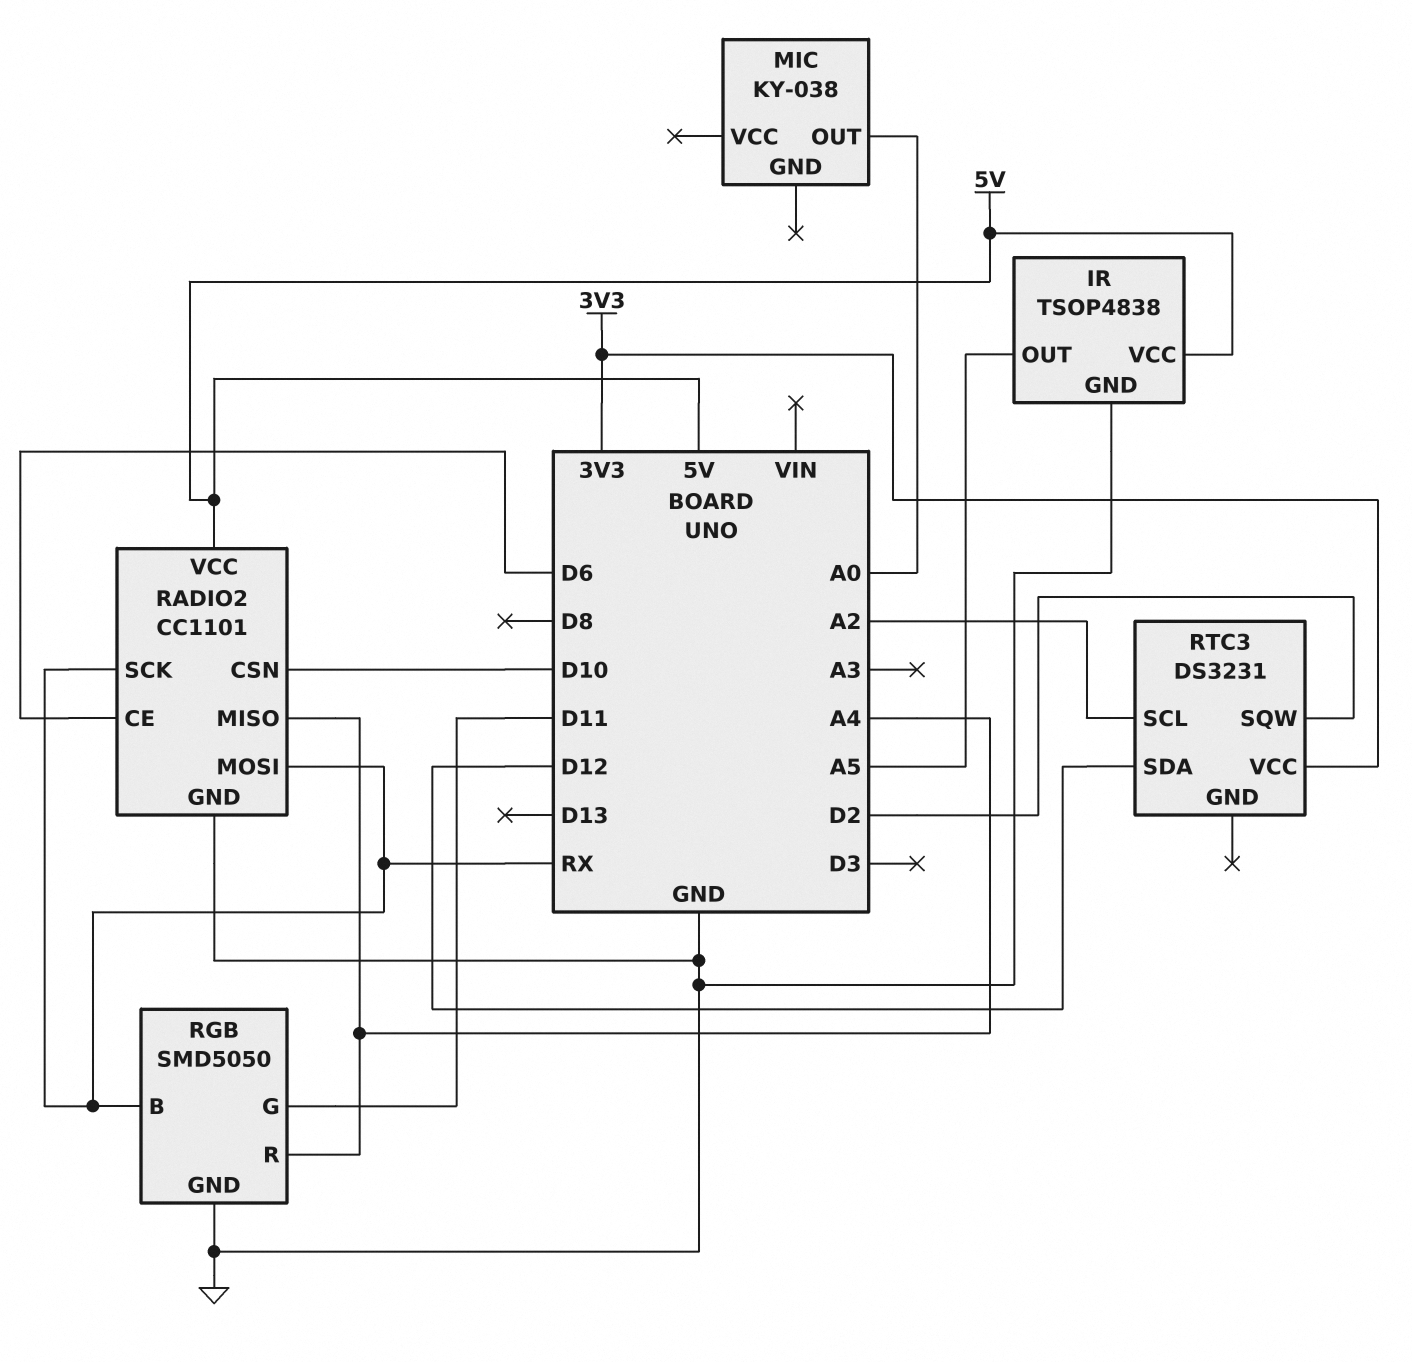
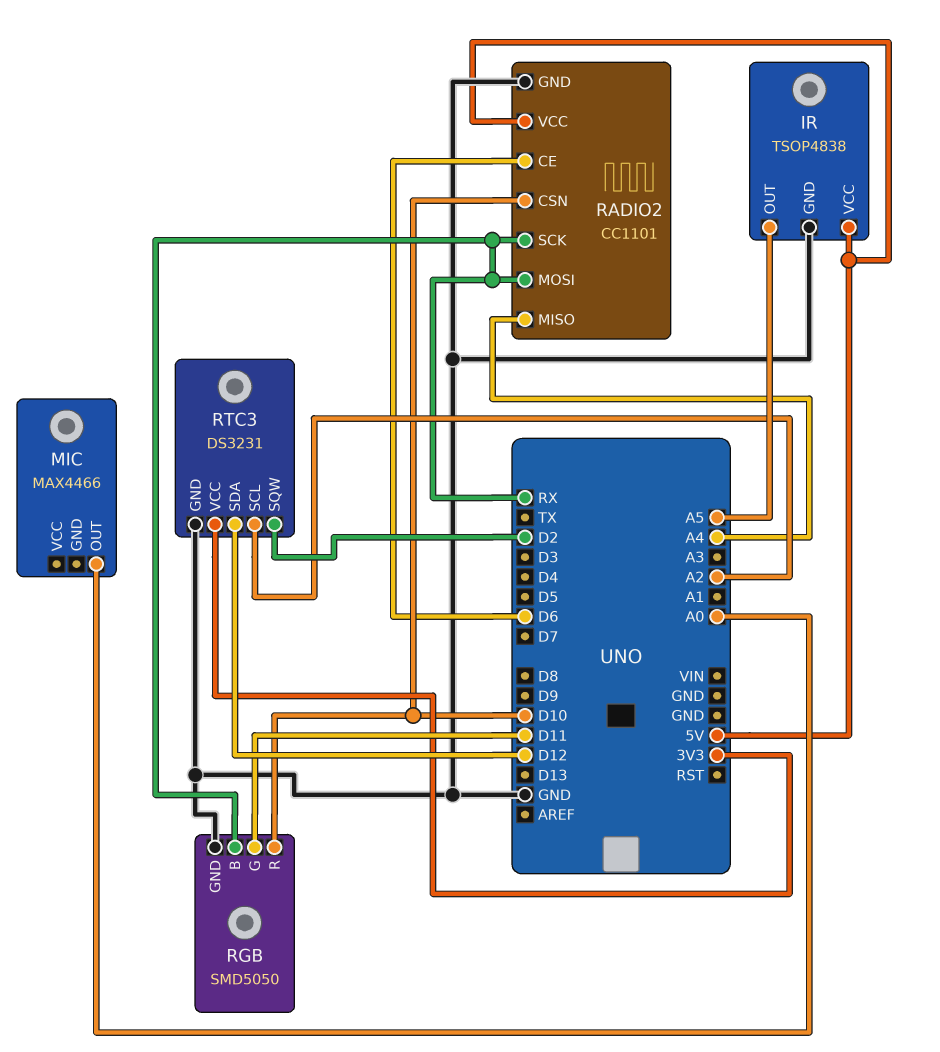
MIC: KY-038 -> MAX4466
RGB pin R: A4 -> D10
RTC3 pin GND: none -> GND

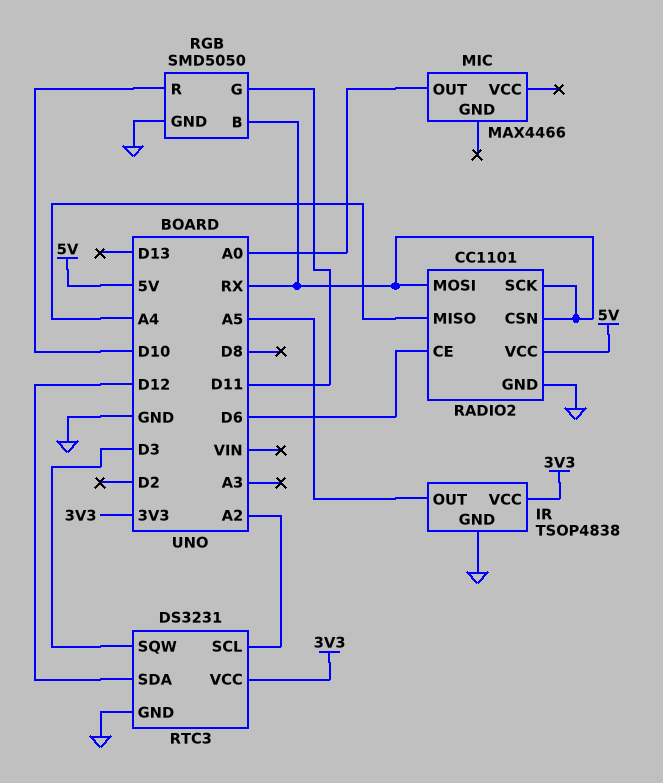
IR pin VCC: 5V -> 3V3
RADIO2 pin CSN: D10 -> RX
RTC3 pin SQW: D2 -> D3

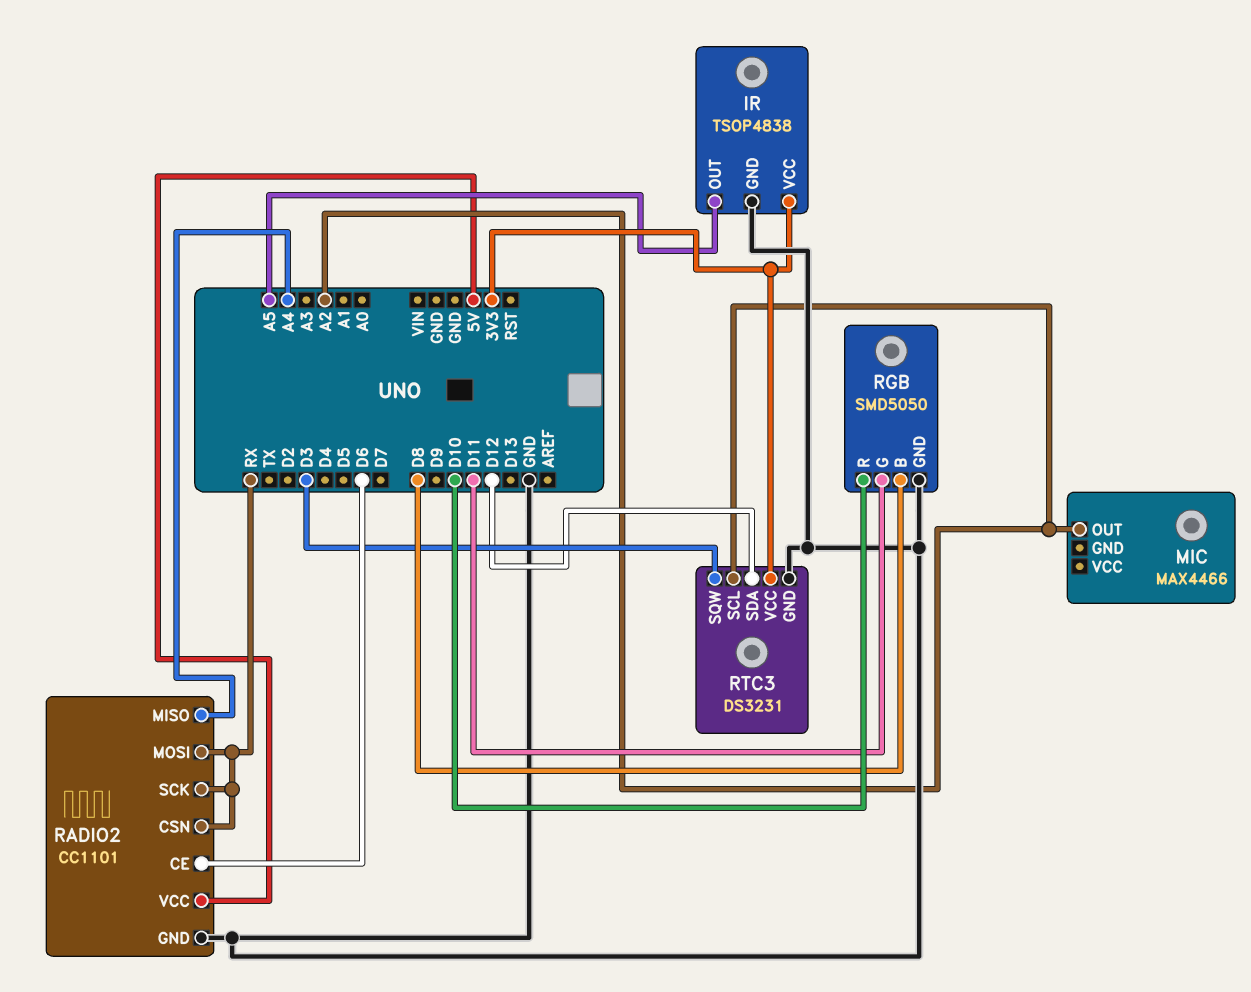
MIC pin OUT: A0 -> A2
RGB pin B: RX -> D8

